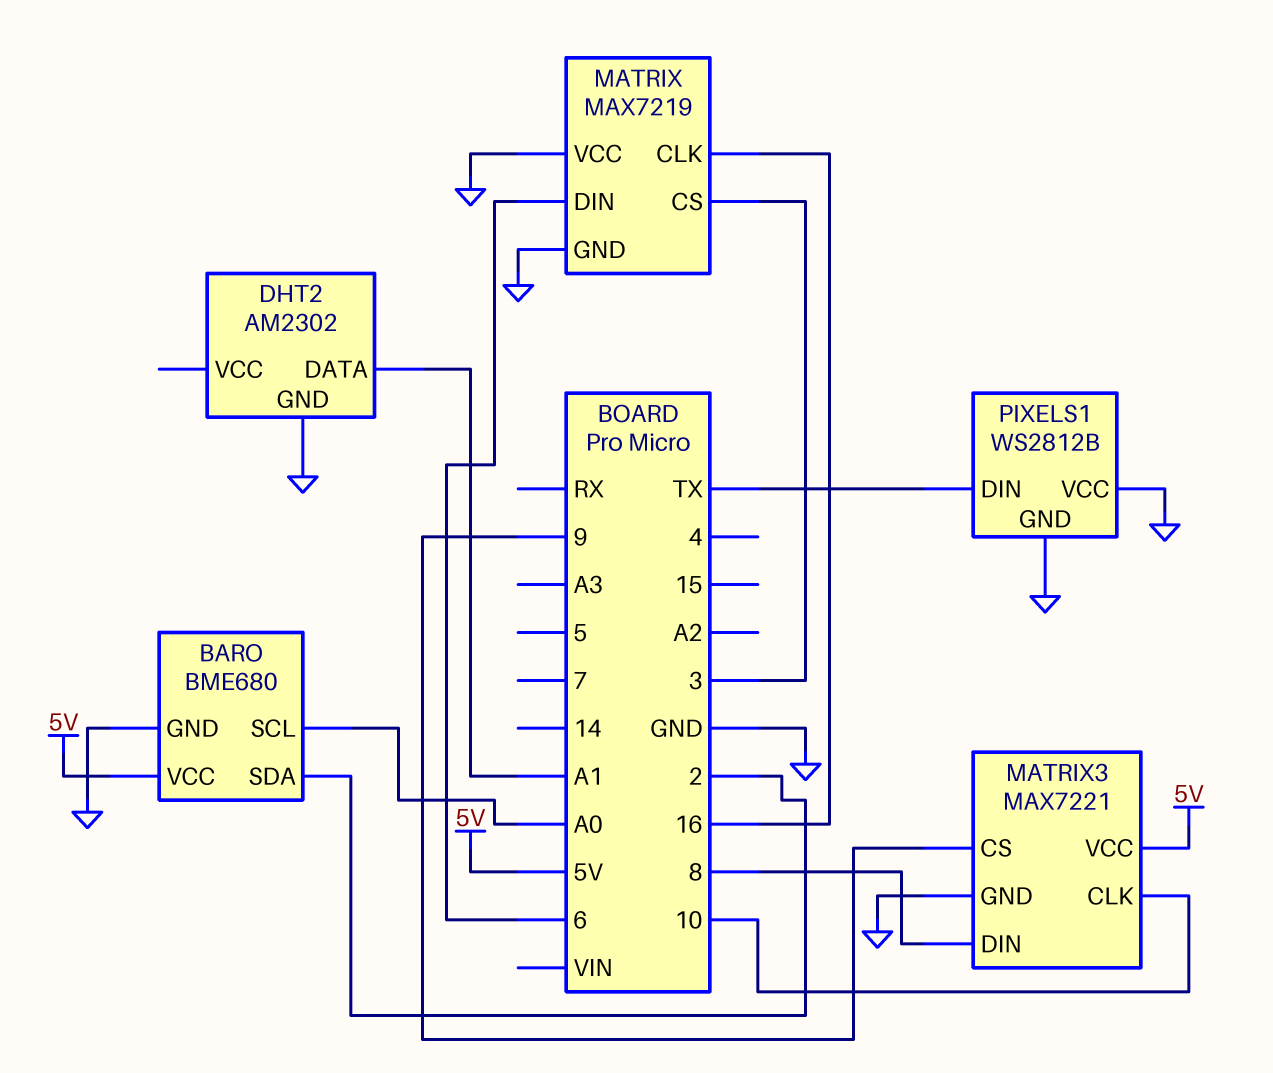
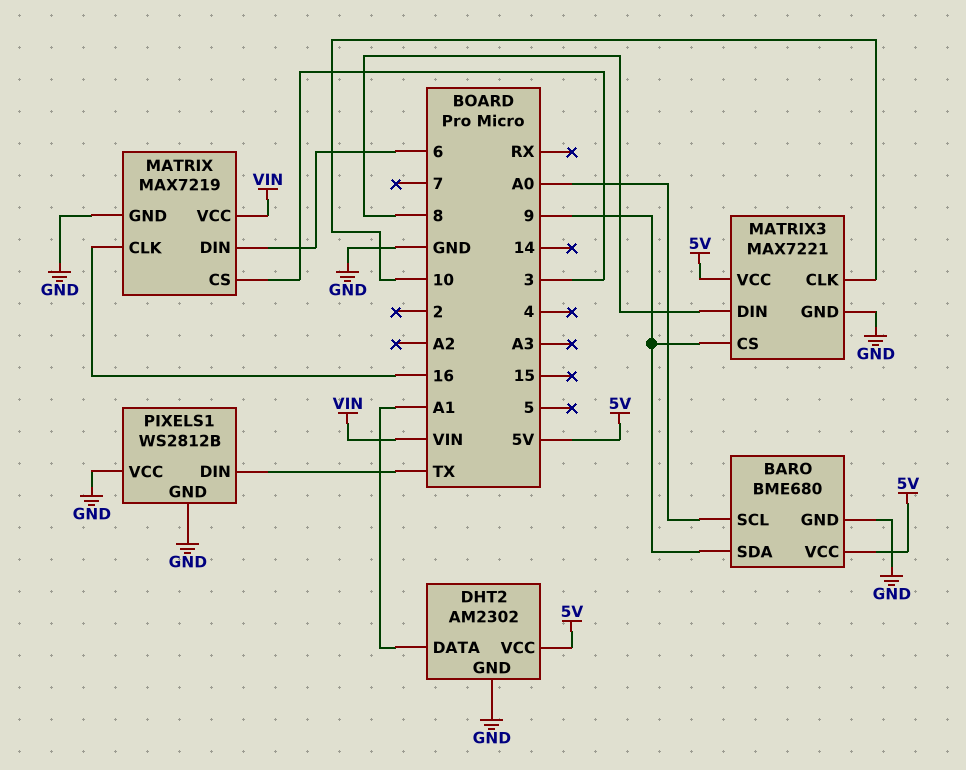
BARO pin SDA: 2 -> 9
DHT2 pin VCC: none -> 5V
MATRIX pin VCC: GND -> VIN

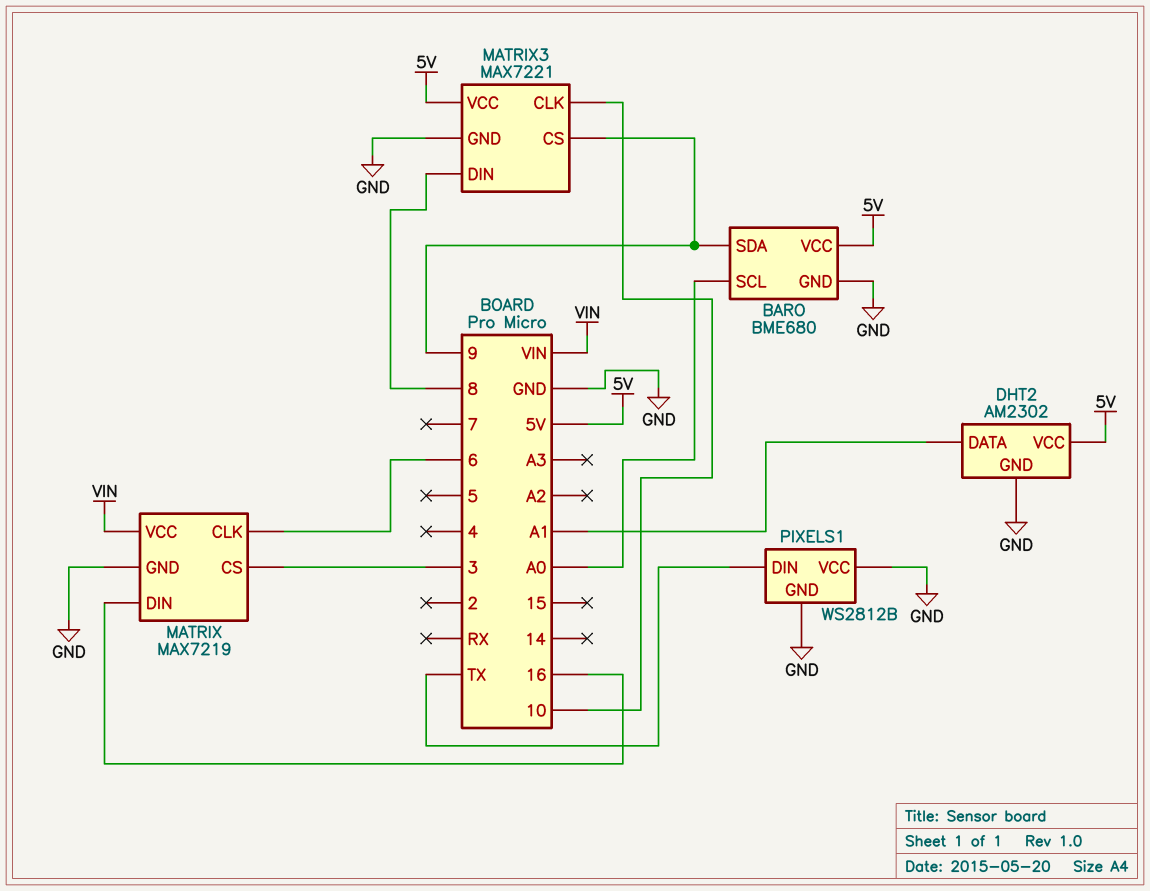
MATRIX pin CLK: 16 -> 6
MATRIX pin DIN: 6 -> 16

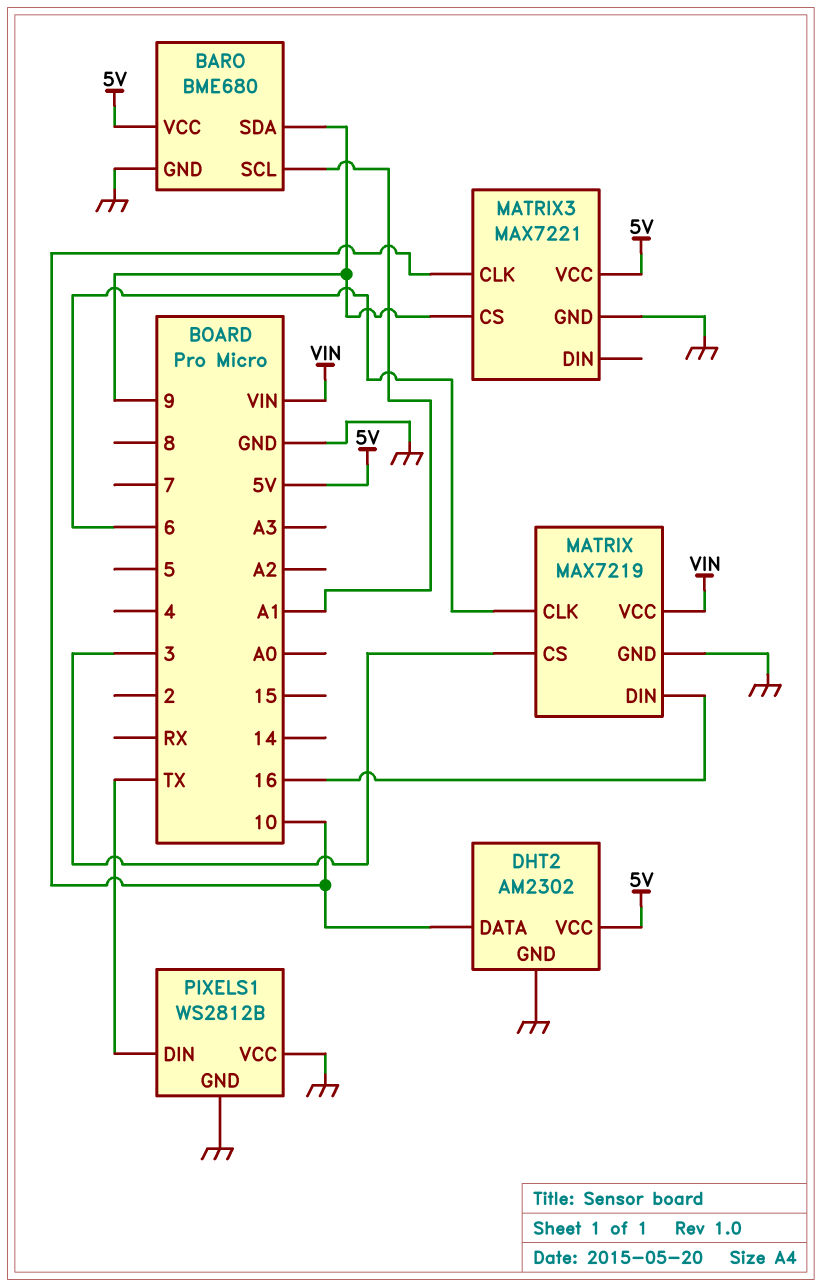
BARO pin SCL: A0 -> A1
DHT2 pin DATA: A1 -> 10
MATRIX3 pin DIN: 8 -> none

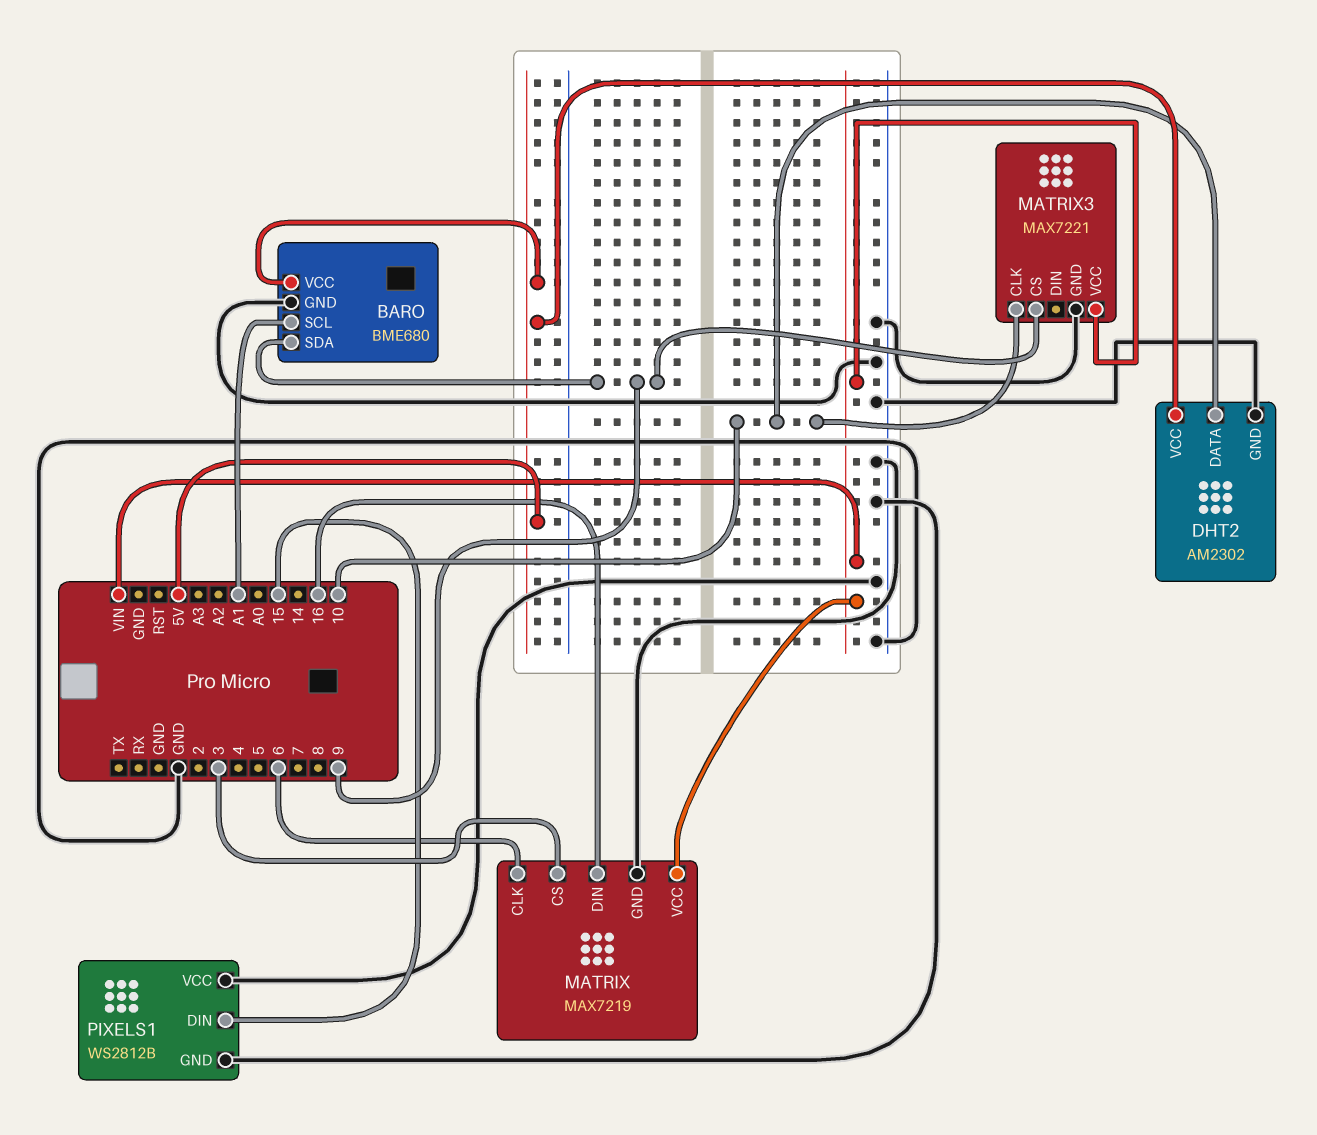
MATRIX3 pin VCC: 5V -> VIN
PIXELS1 pin DIN: TX -> 15

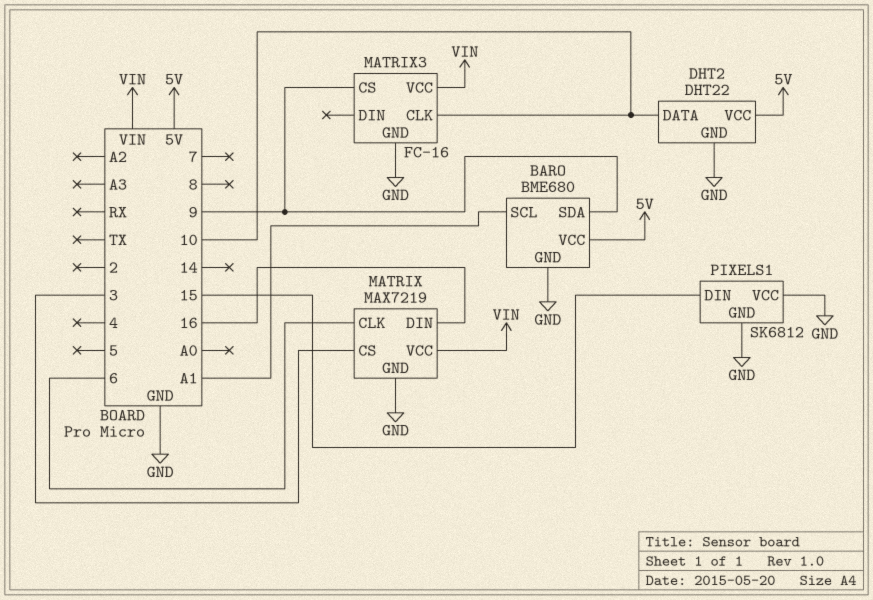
DHT2: AM2302 -> DHT22
MATRIX3: MAX7221 -> FC-16
PIXELS1: WS2812B -> SK6812

